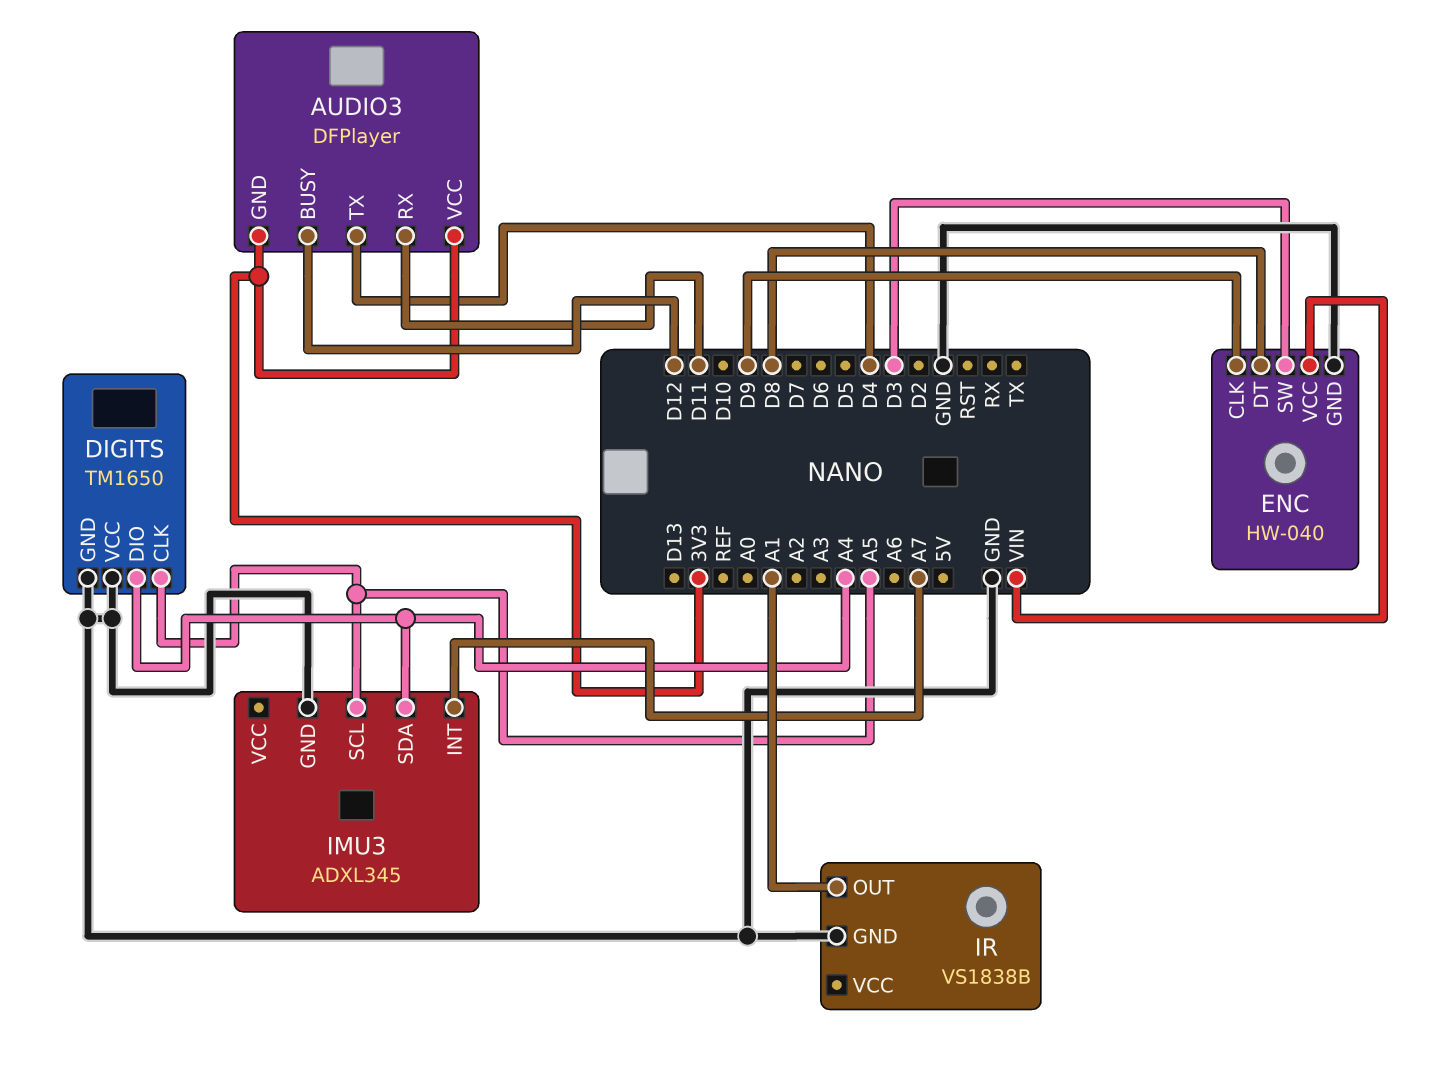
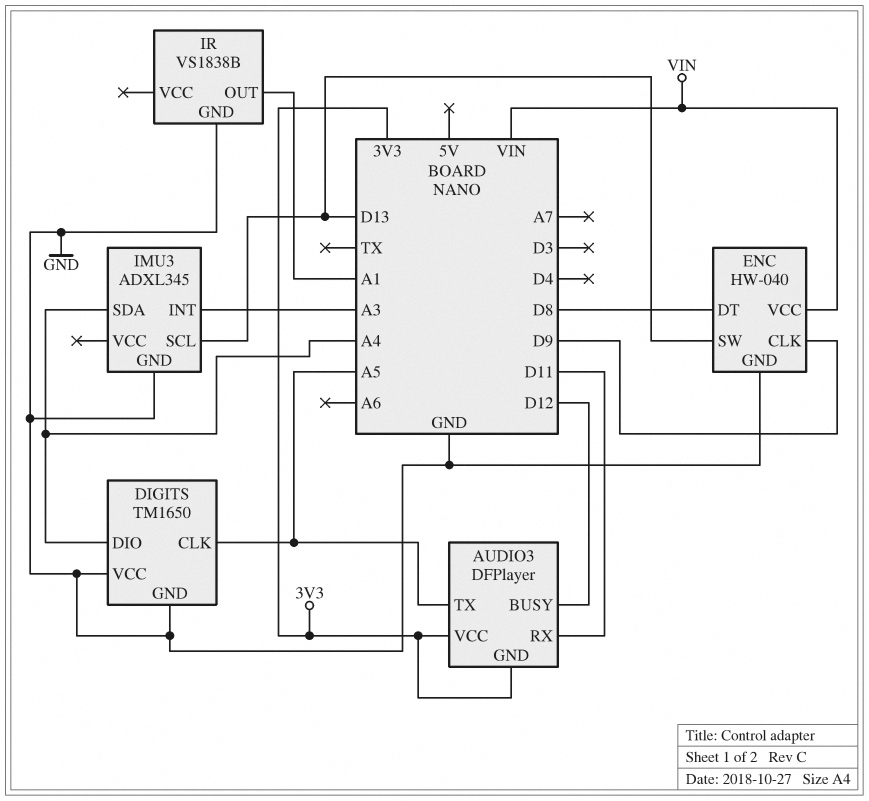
AUDIO3 pin TX: D4 -> A5
ENC pin SW: D3 -> D13
IMU3 pin INT: A7 -> A3
IMU3 pin SCL: A5 -> D13

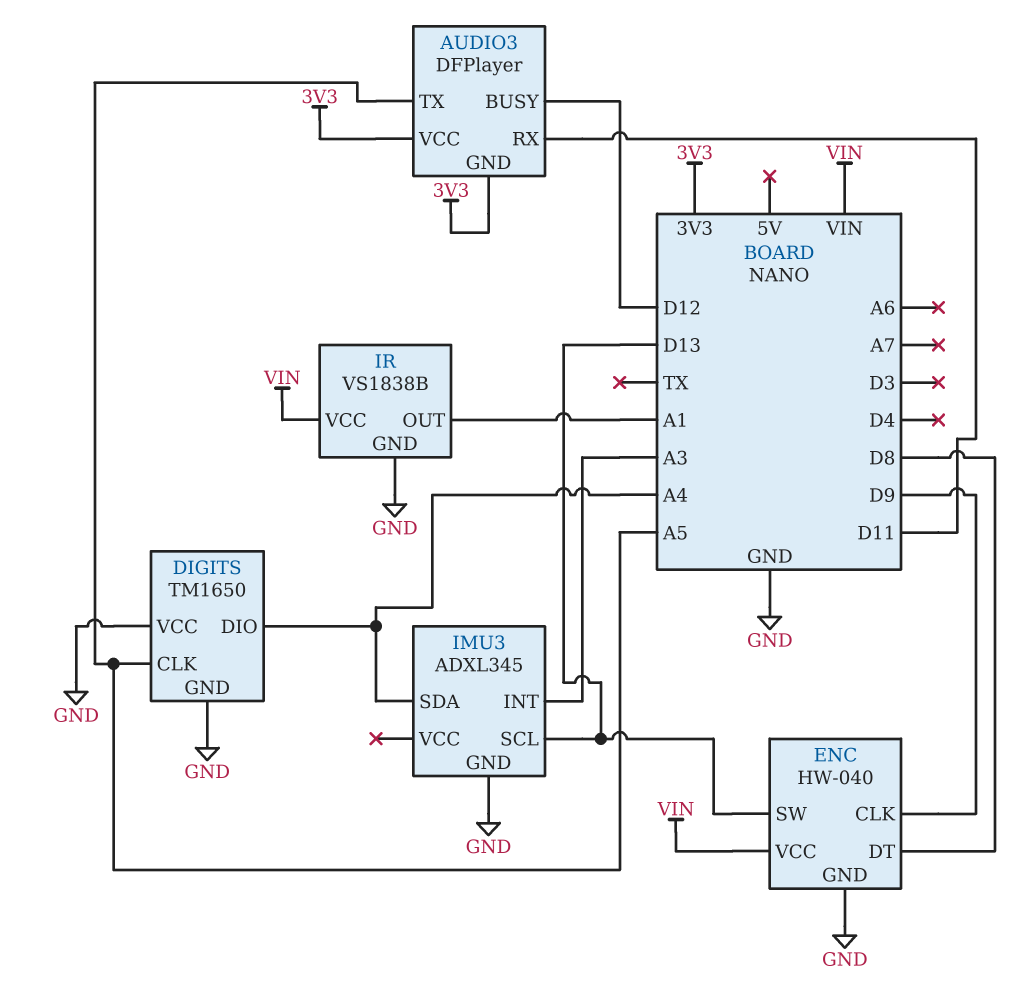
IR pin VCC: none -> VIN

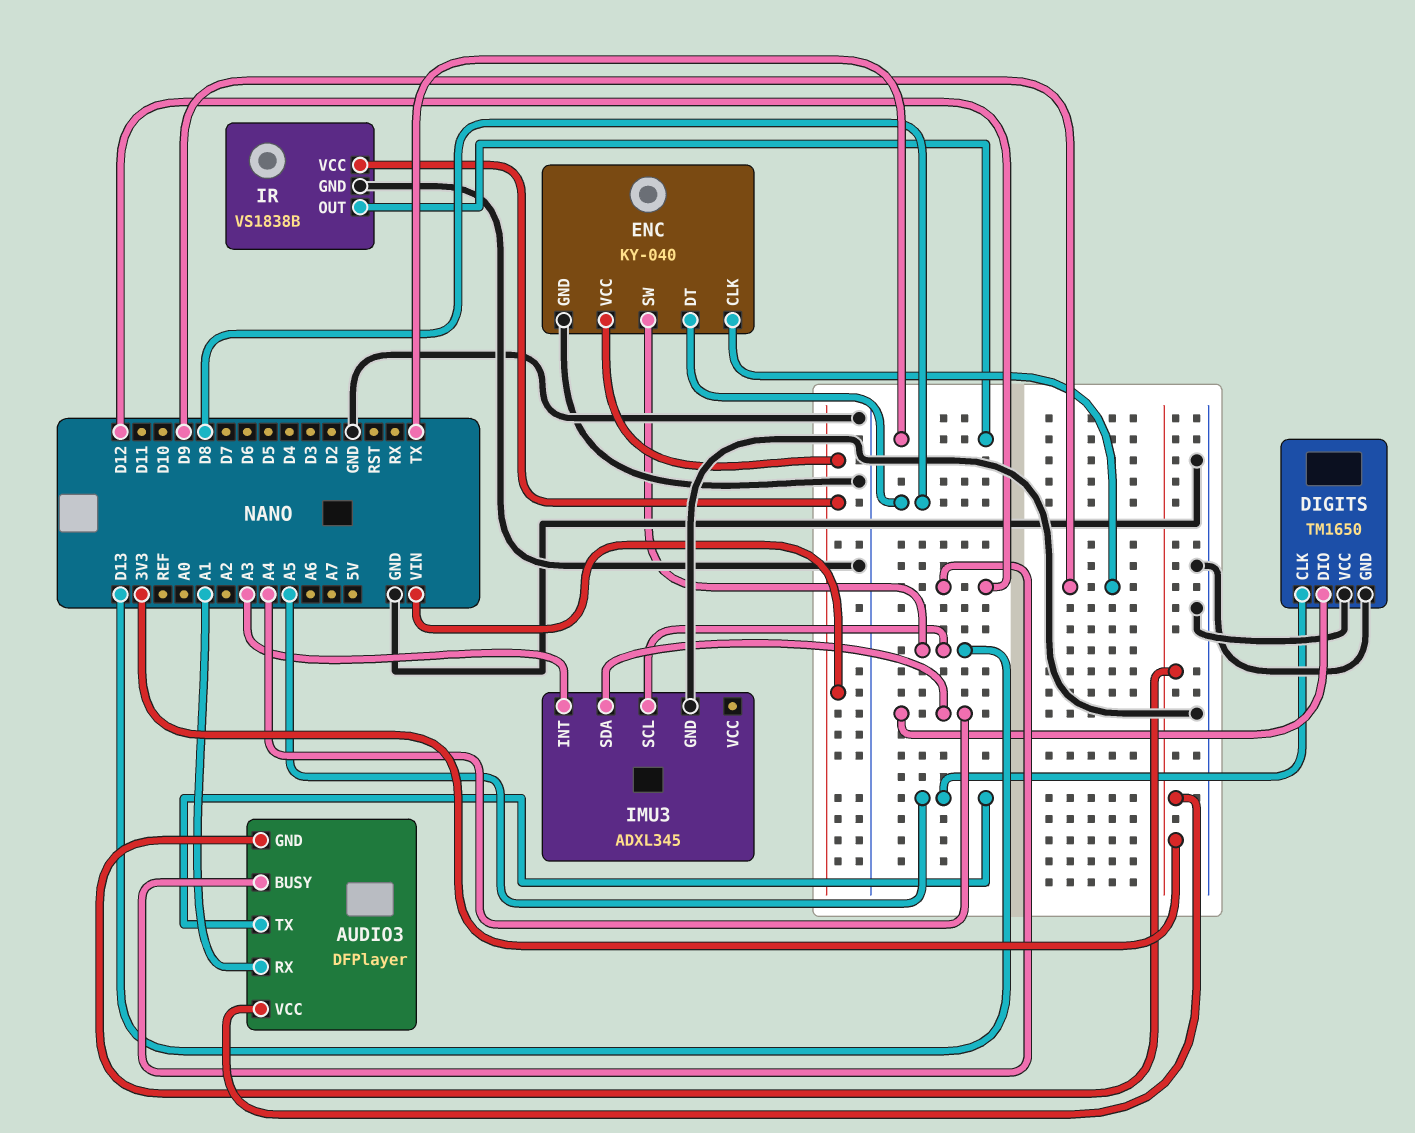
AUDIO3 pin RX: D11 -> A1
ENC: HW-040 -> KY-040
IR pin OUT: A1 -> TX

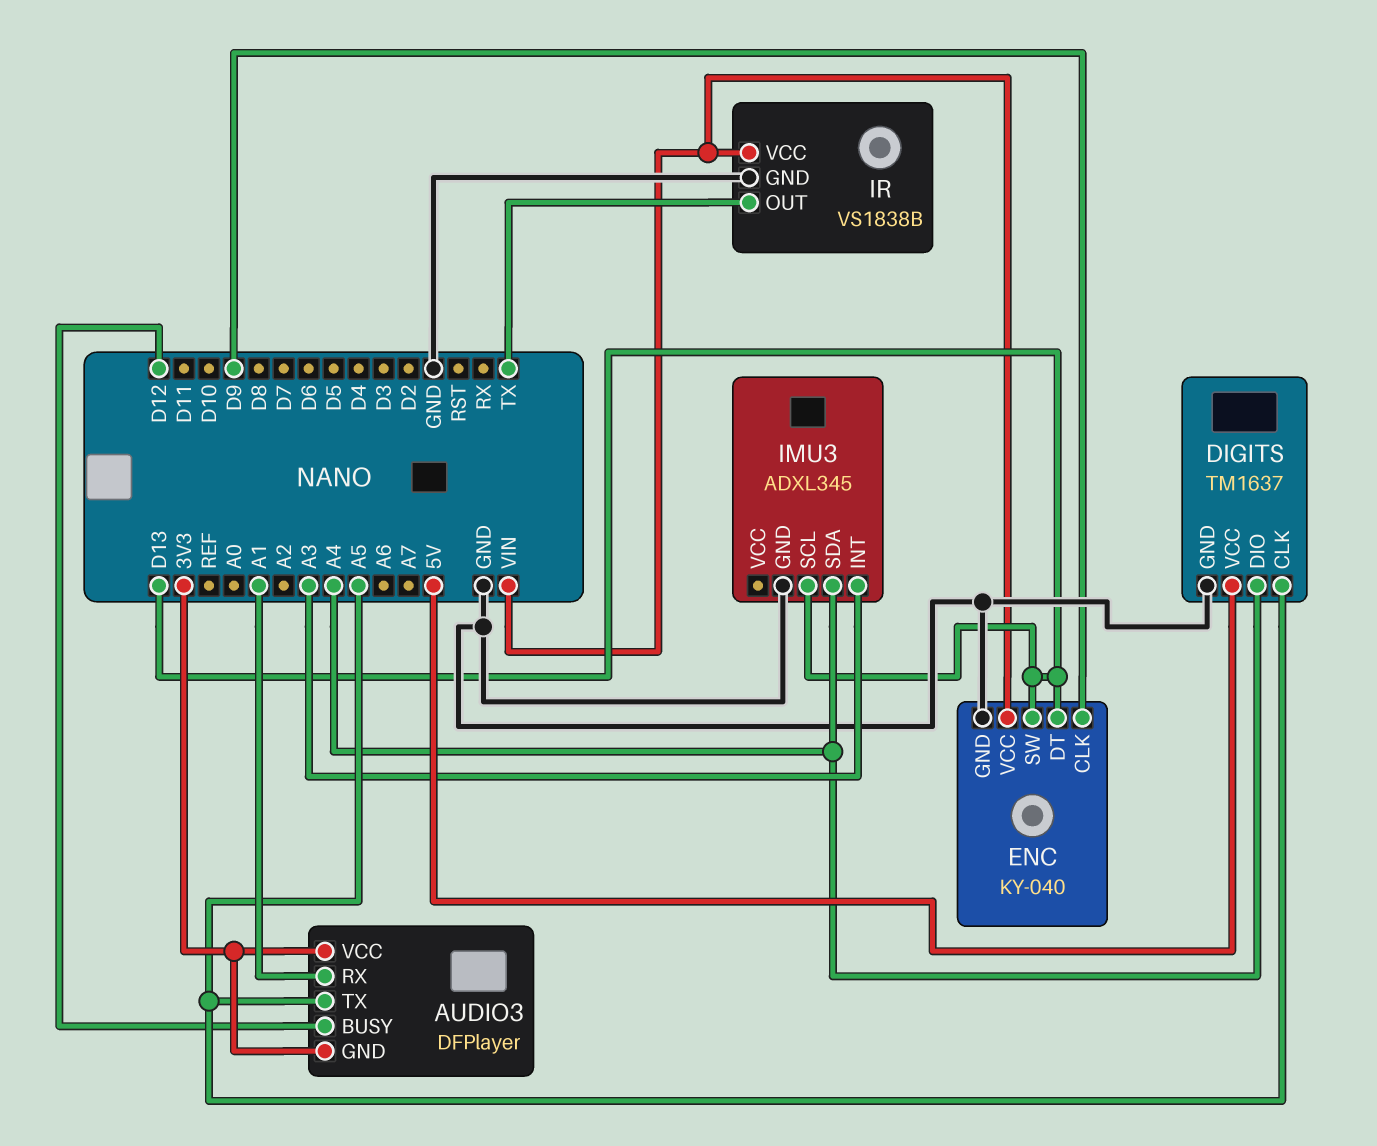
DIGITS: TM1650 -> TM1637
DIGITS pin VCC: GND -> 5V
ENC pin DT: D8 -> D13

